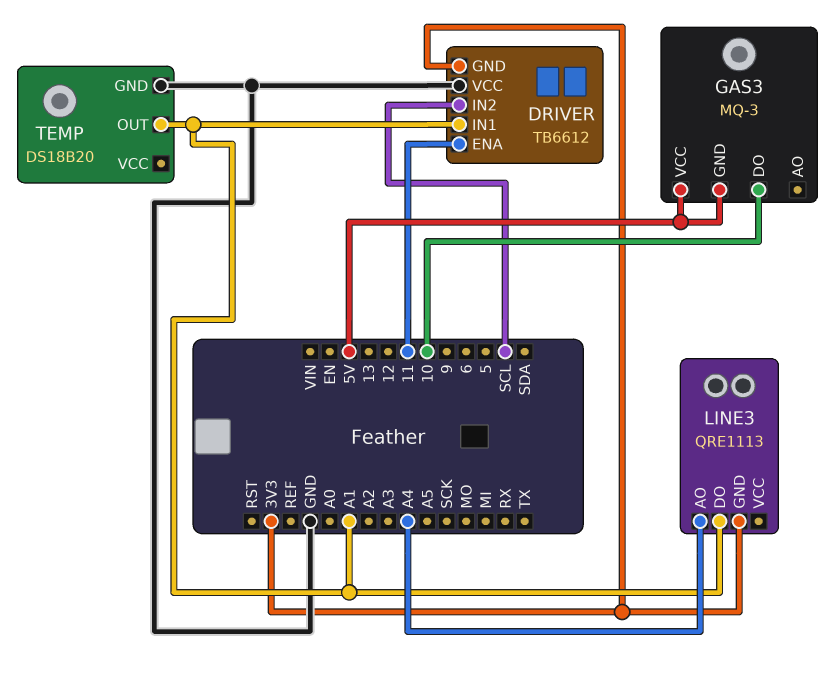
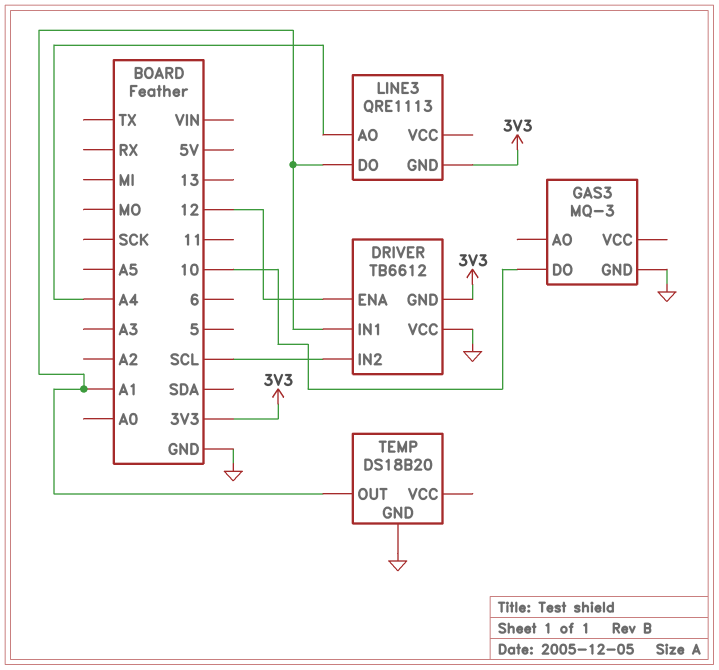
DRIVER pin ENA: 11 -> 12
GAS3 pin GND: 5V -> GND
GAS3 pin VCC: 5V -> none

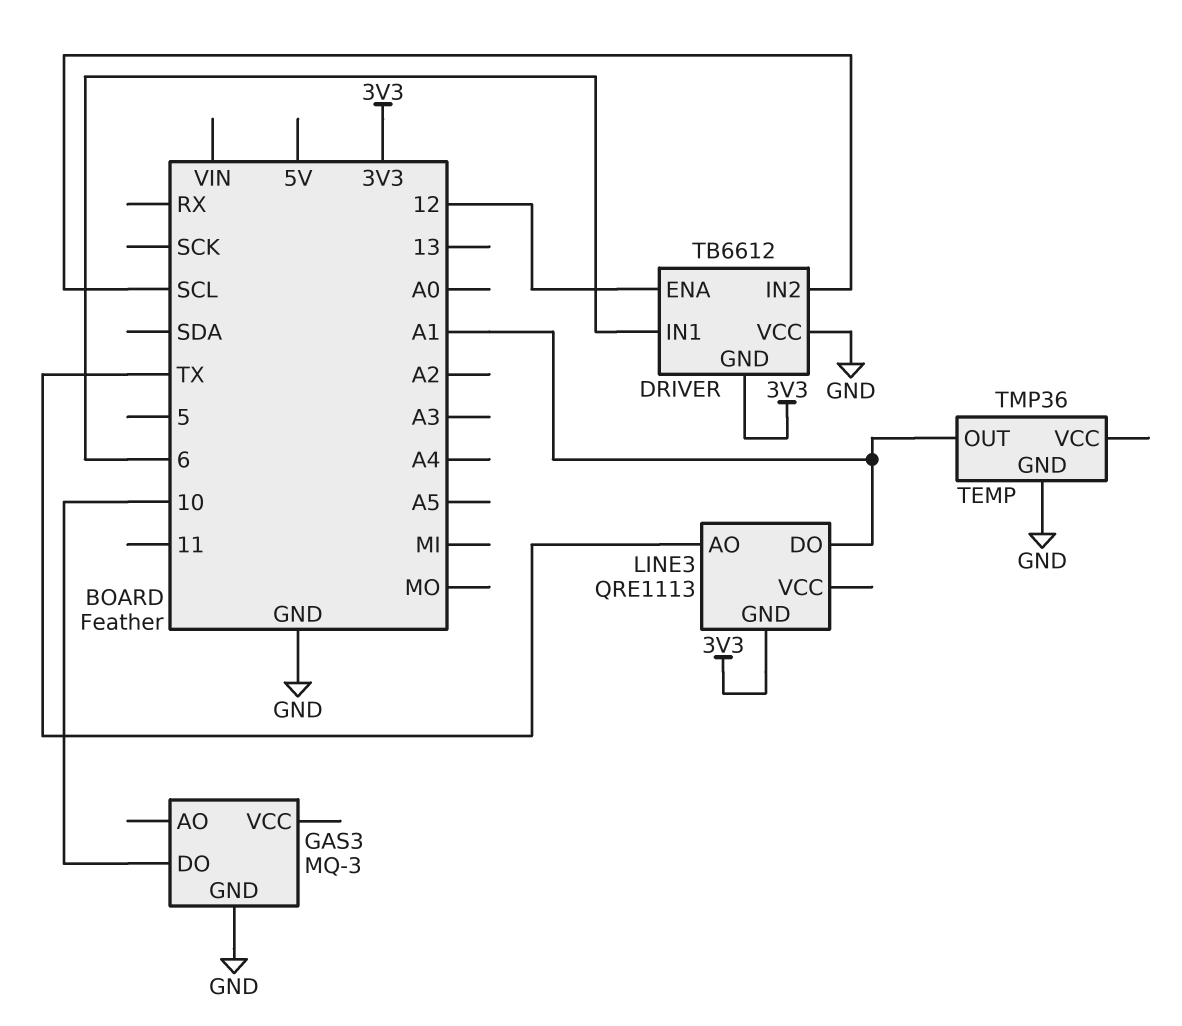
DRIVER pin IN1: A1 -> 6
LINE3 pin AO: A4 -> TX
TEMP: DS18B20 -> TMP36

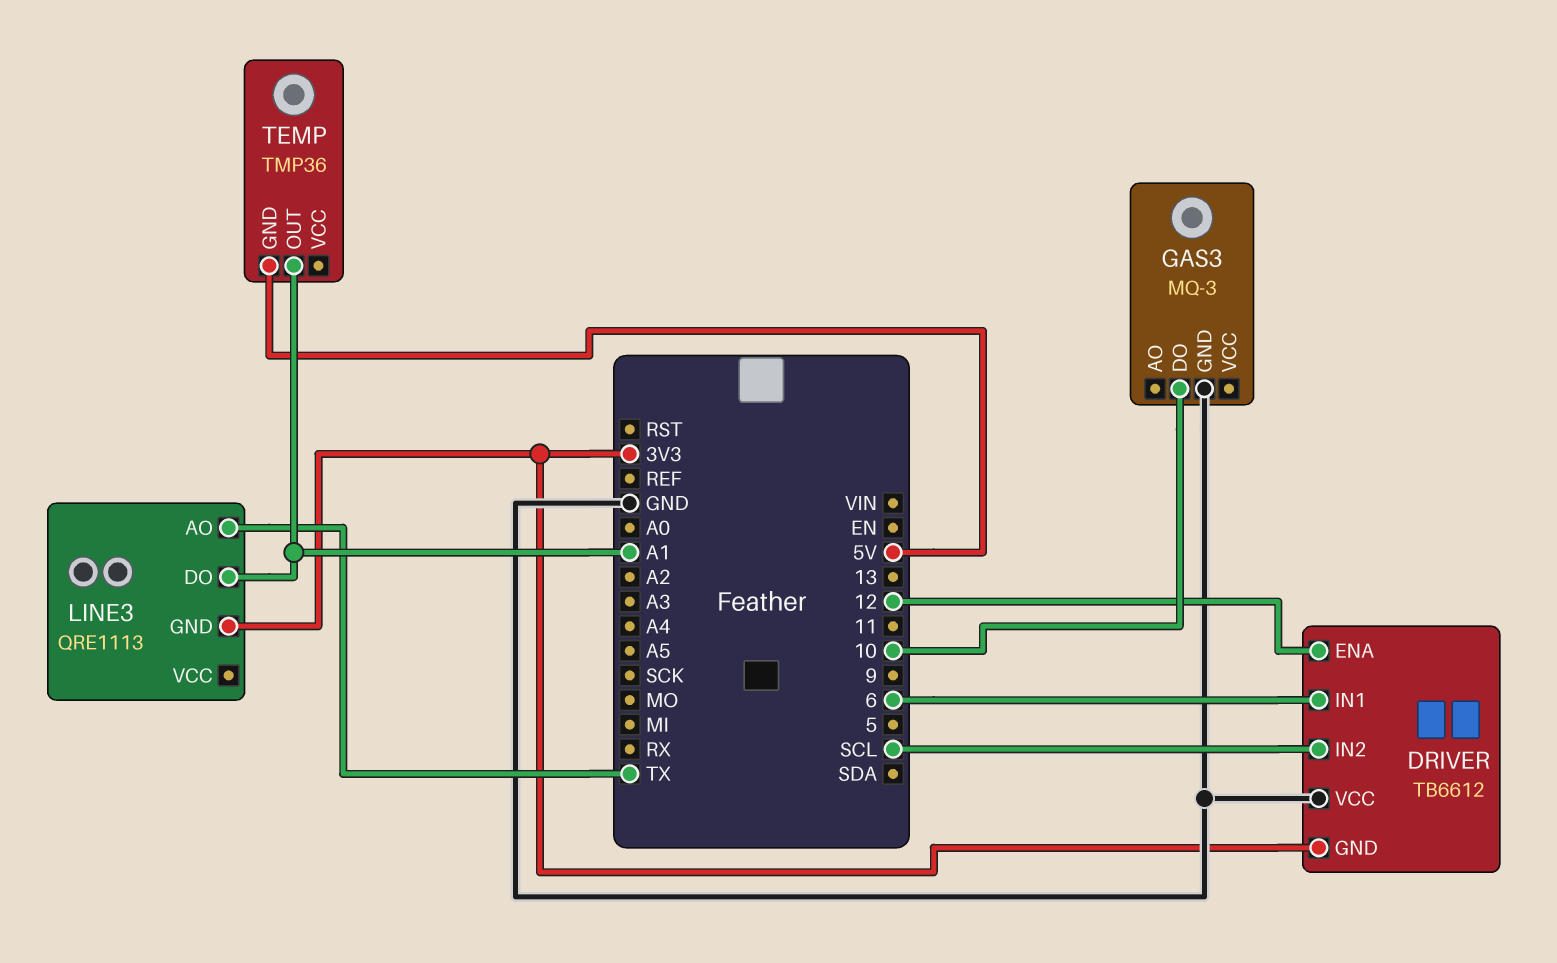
TEMP pin GND: GND -> 5V

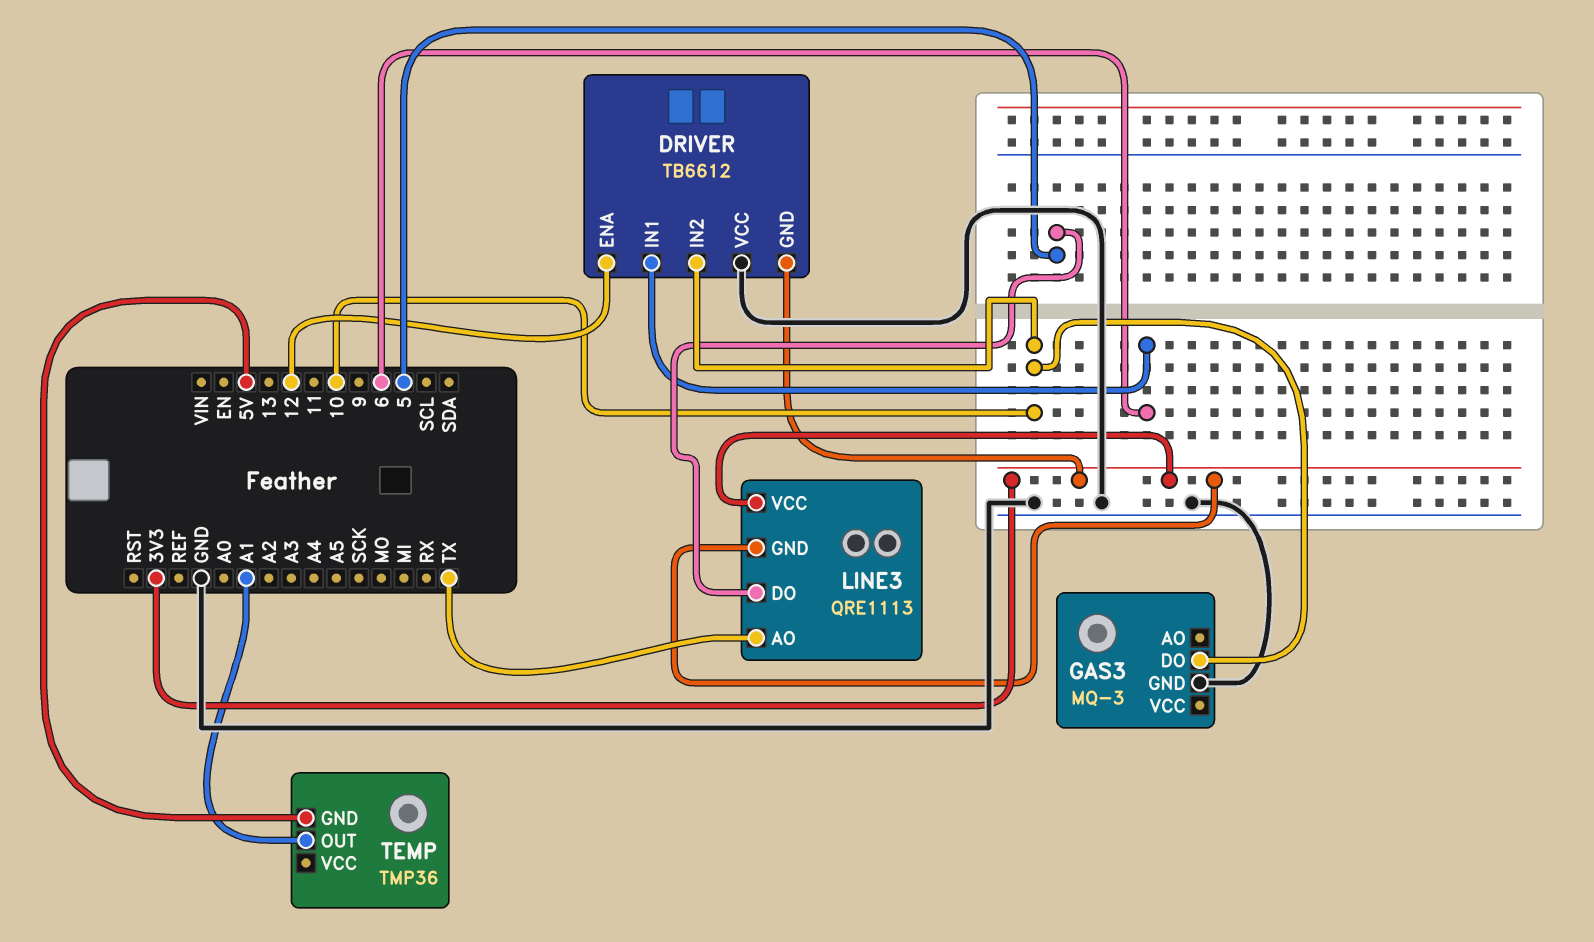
DRIVER pin IN2: SCL -> 10
LINE3 pin DO: A1 -> 5
LINE3 pin VCC: none -> 3V3

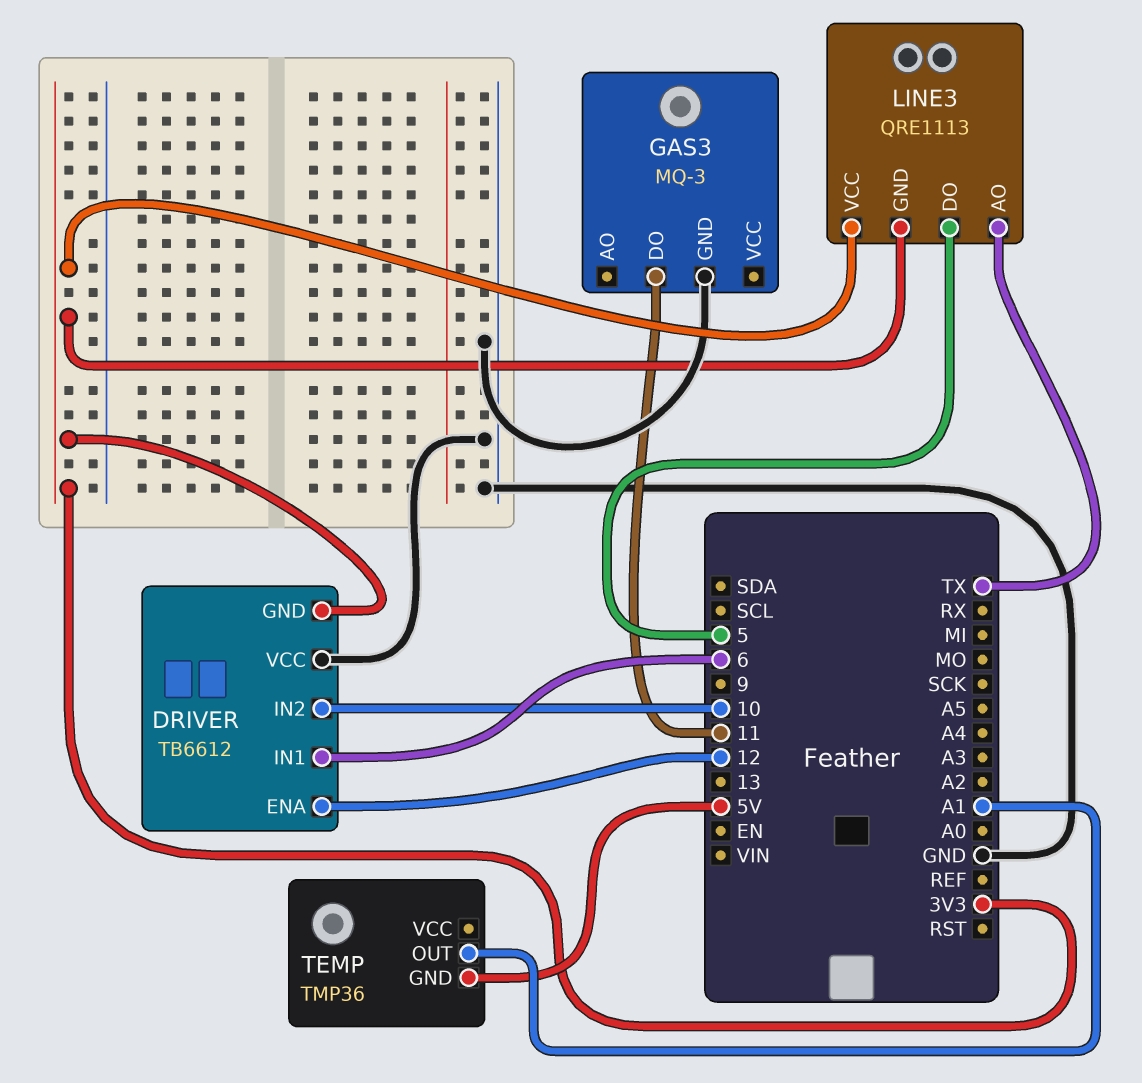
GAS3 pin DO: 10 -> 11

